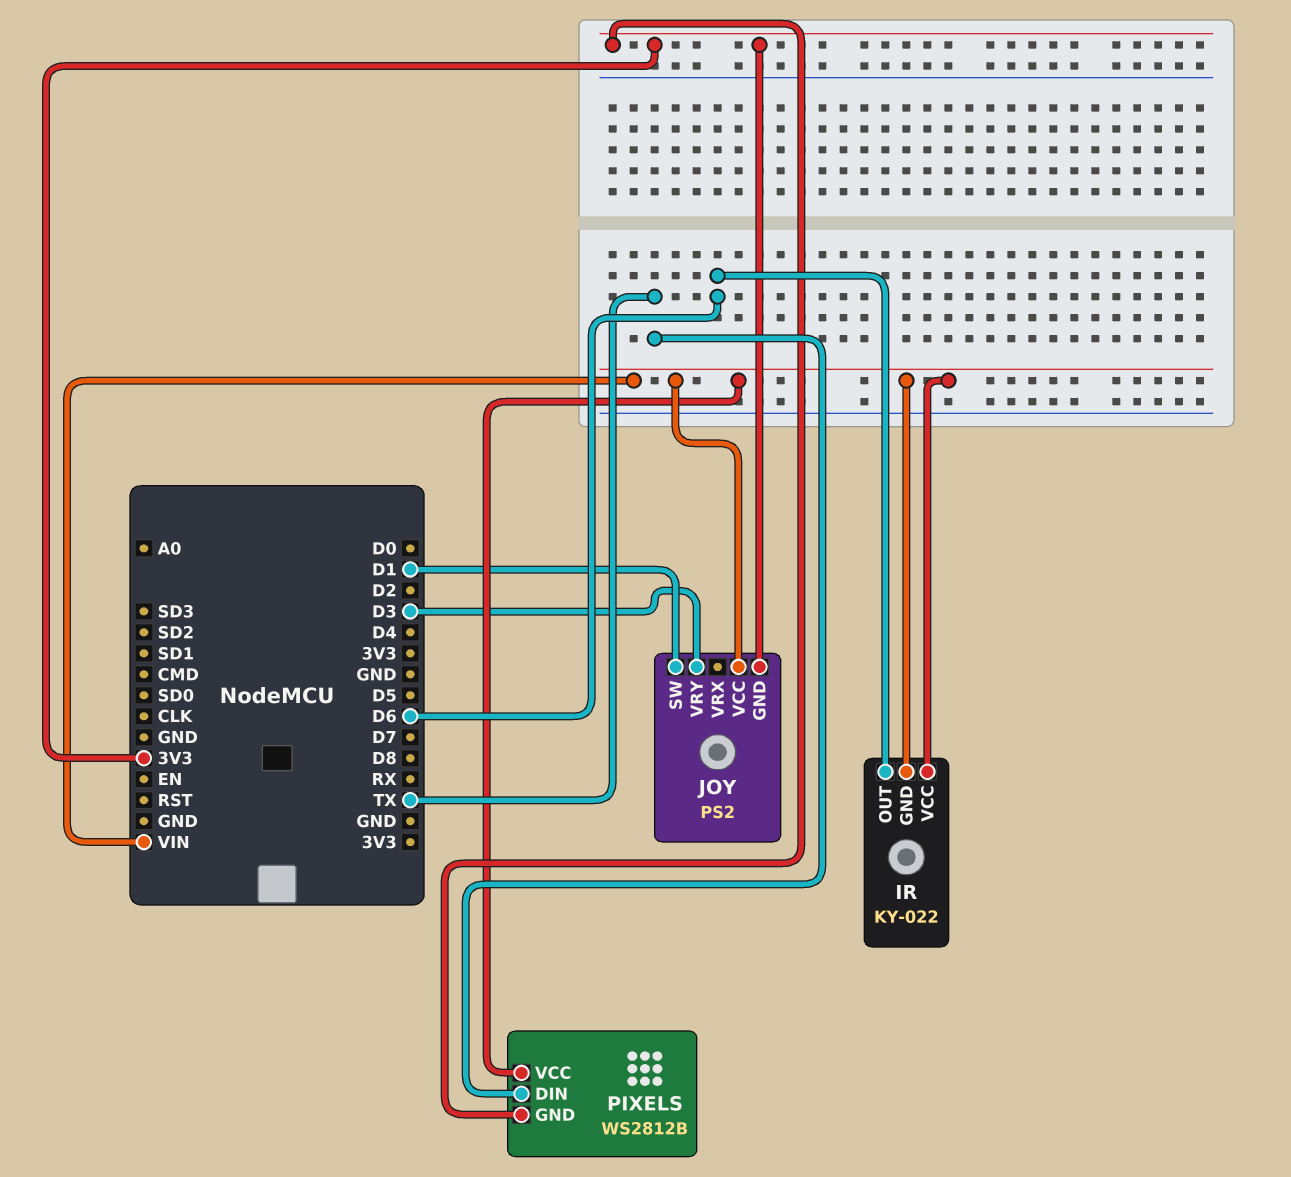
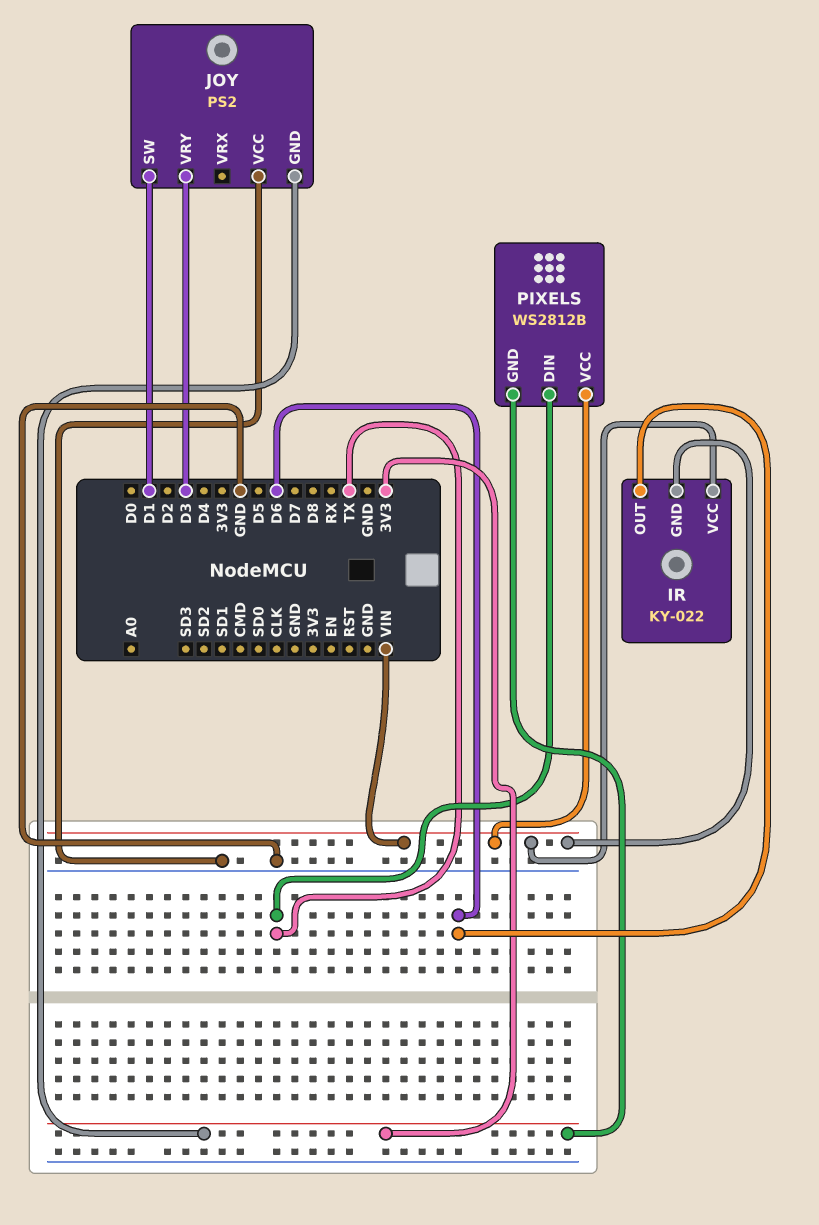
JOY pin VCC: VIN -> GND

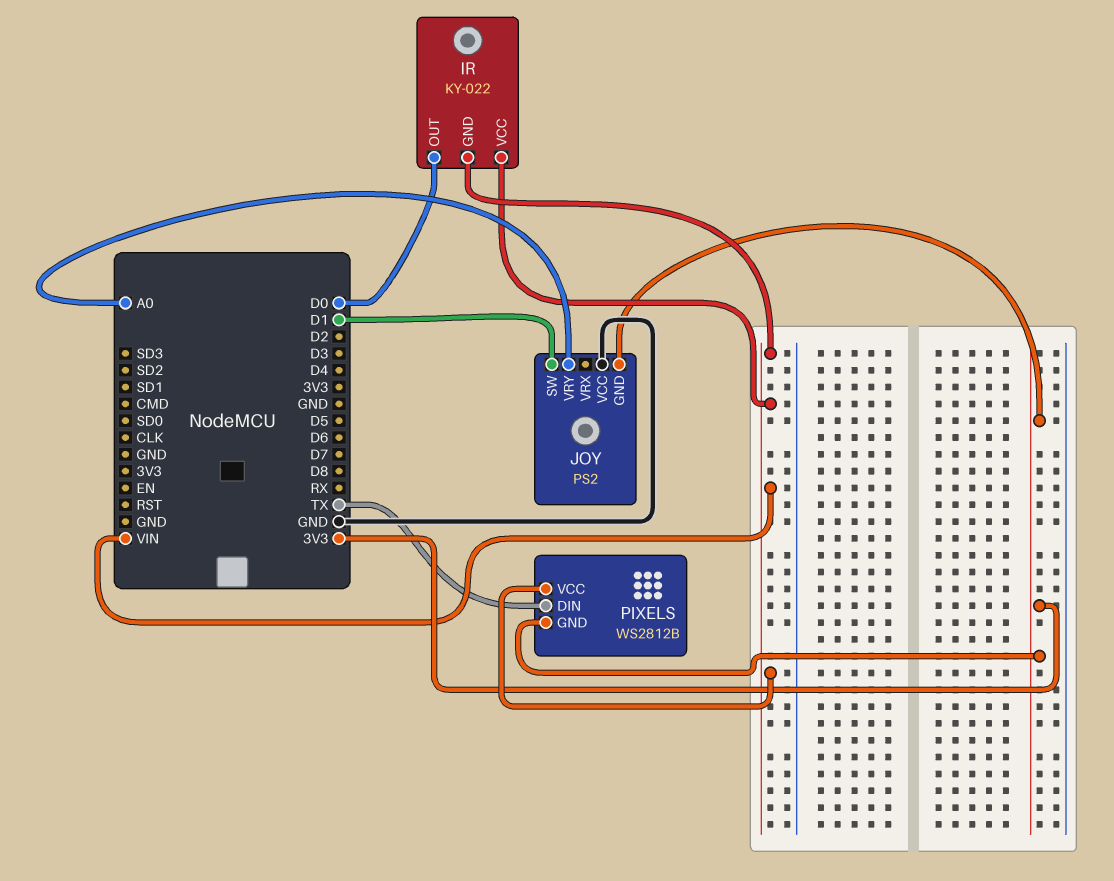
IR pin OUT: D6 -> D0
JOY pin VRY: D3 -> A0

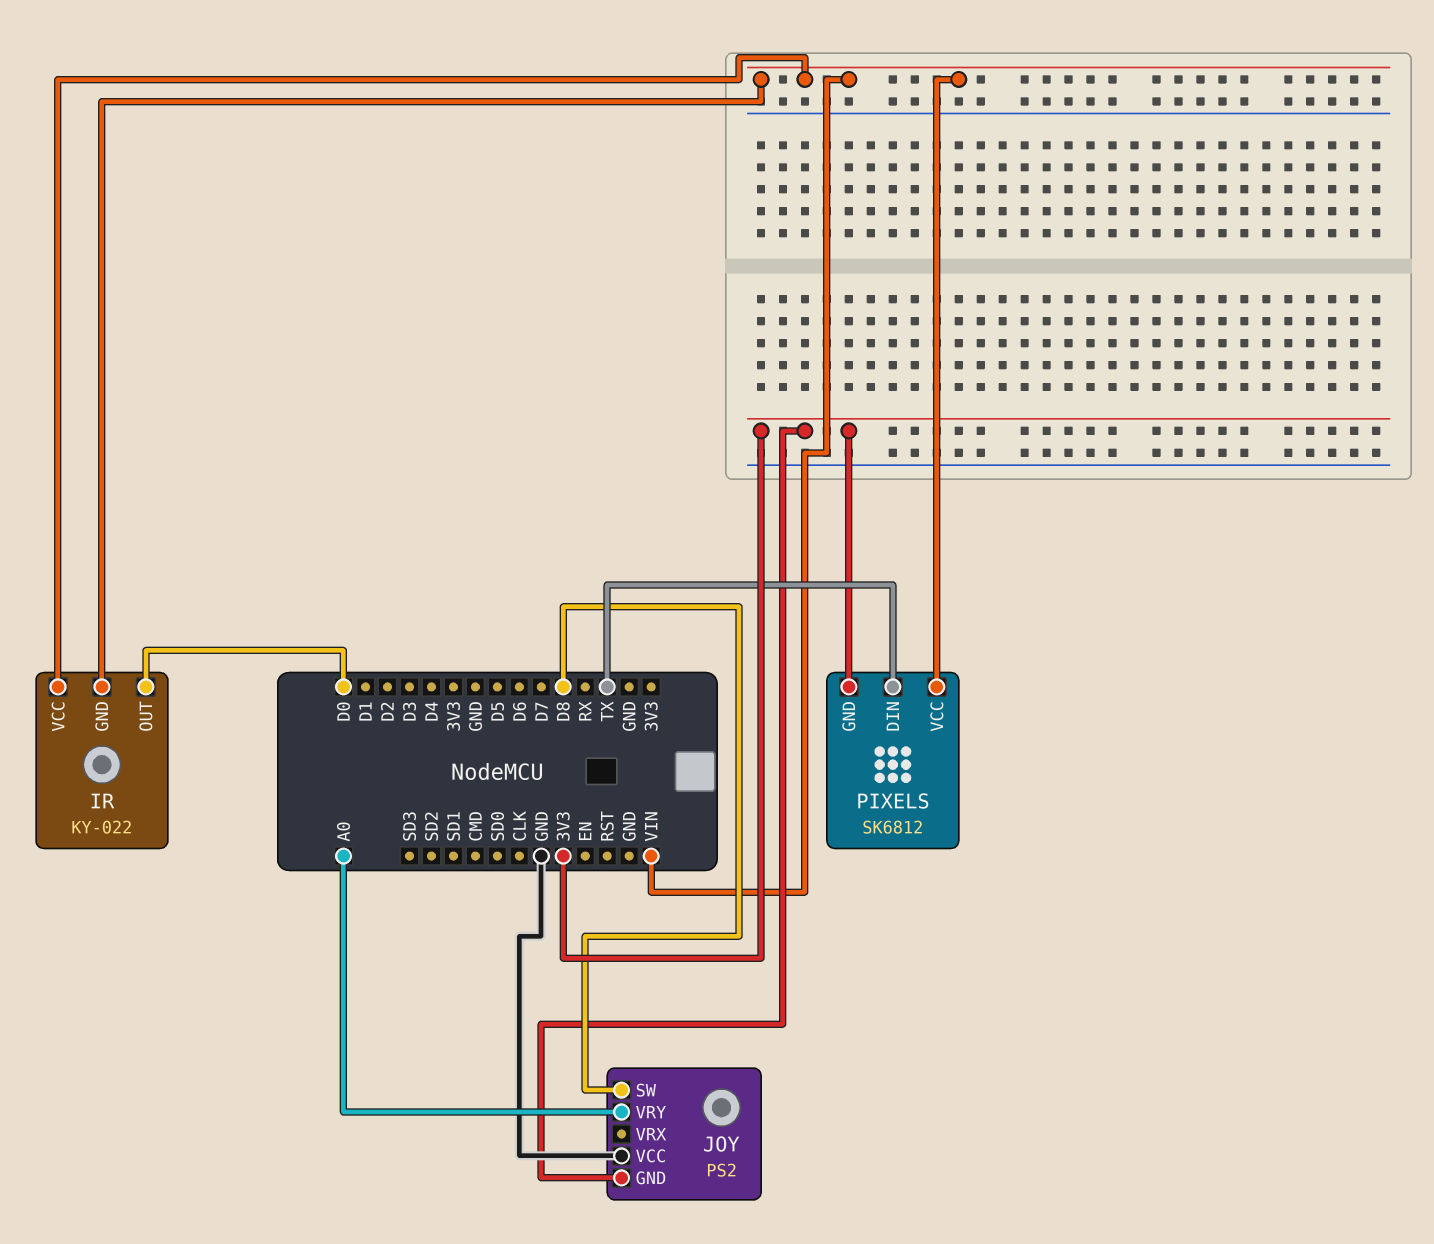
JOY pin SW: D1 -> D8
PIXELS: WS2812B -> SK6812

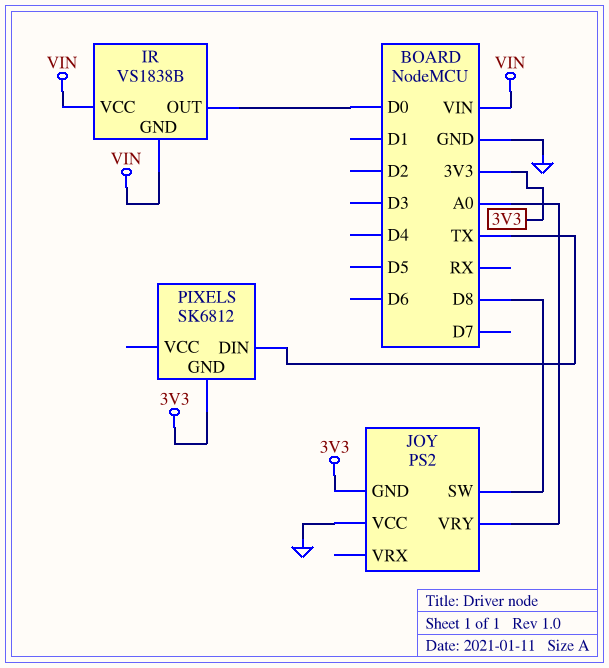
IR: KY-022 -> VS1838B
PIXELS pin VCC: VIN -> none

